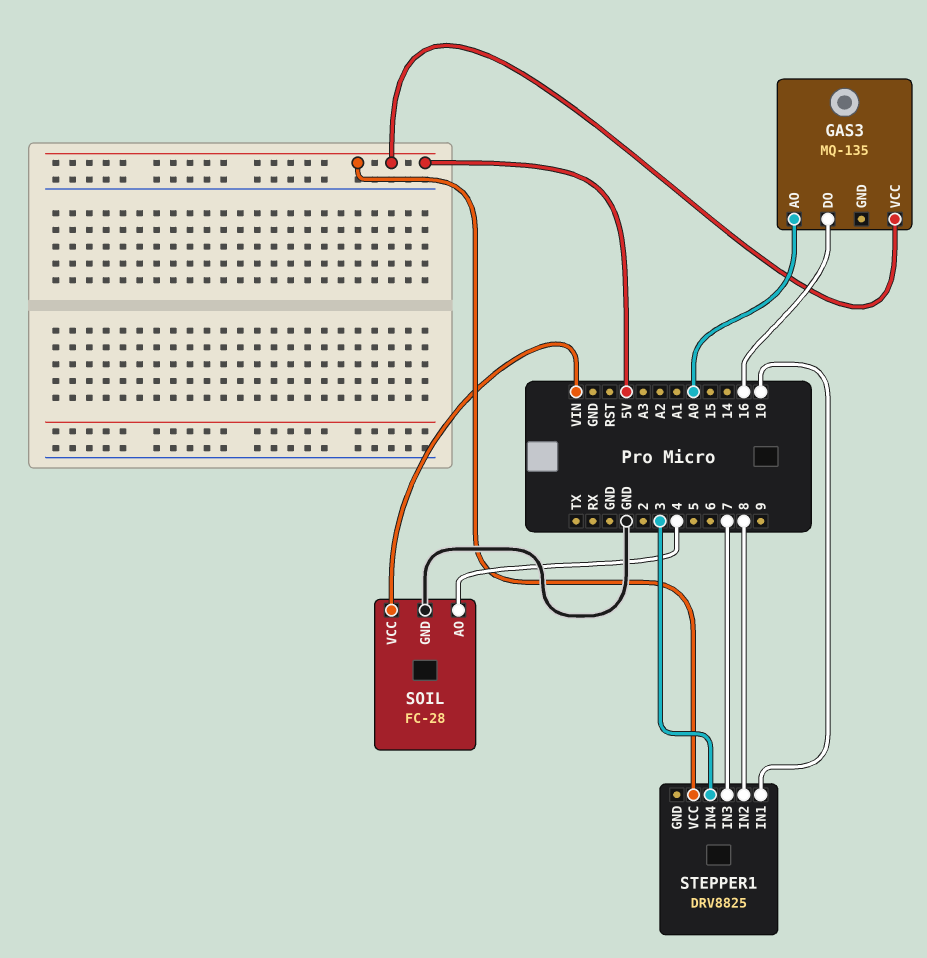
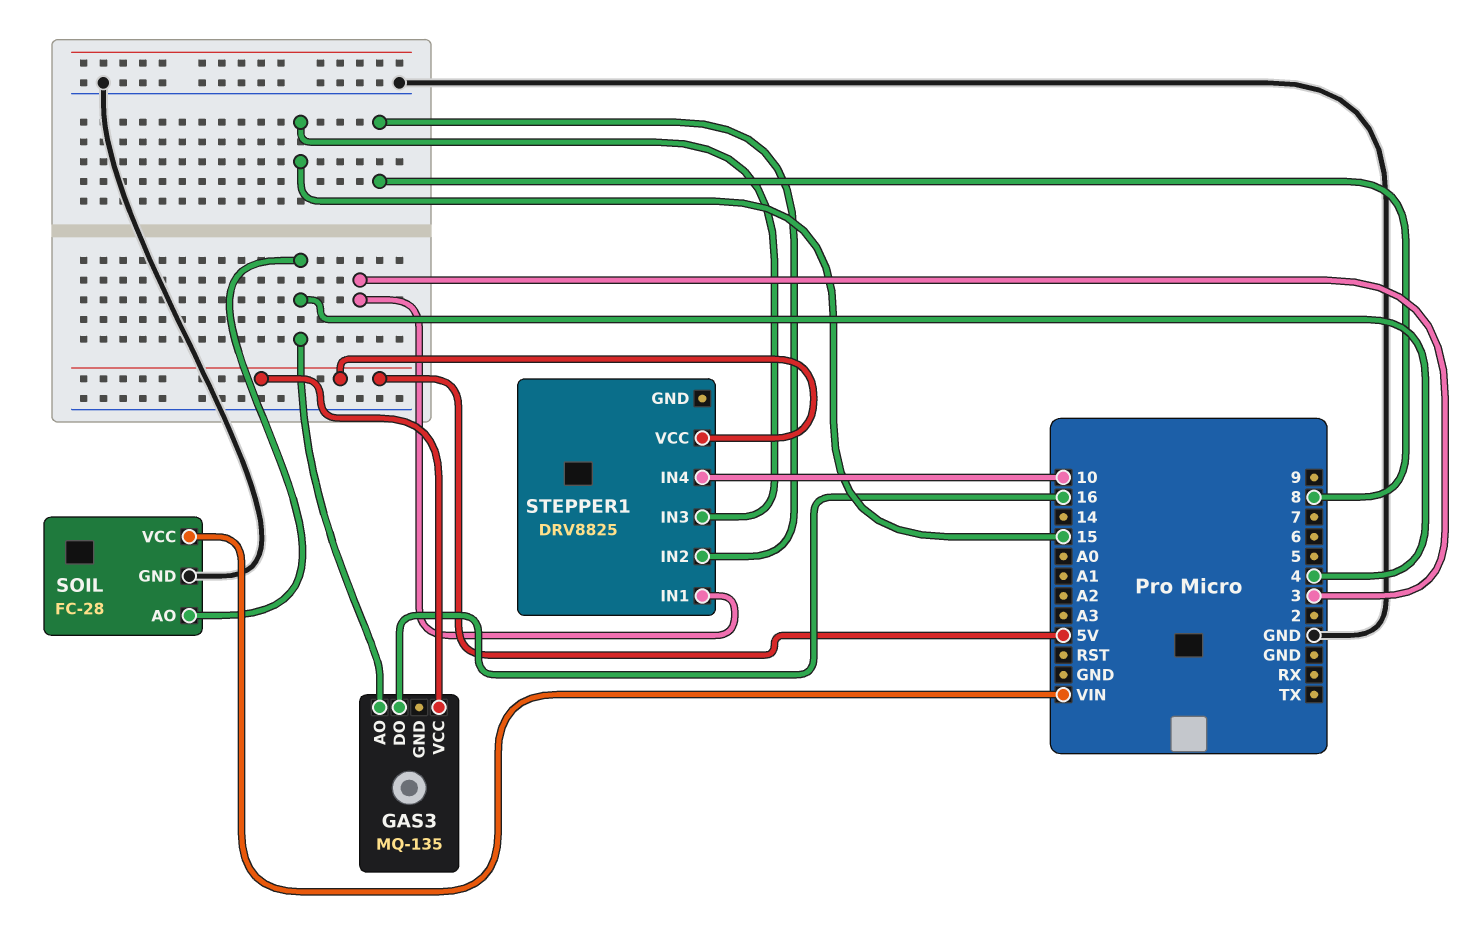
GAS3 pin AO: A0 -> 4
STEPPER1 pin IN1: 10 -> 3
STEPPER1 pin IN3: 7 -> 15
STEPPER1 pin IN4: 3 -> 10

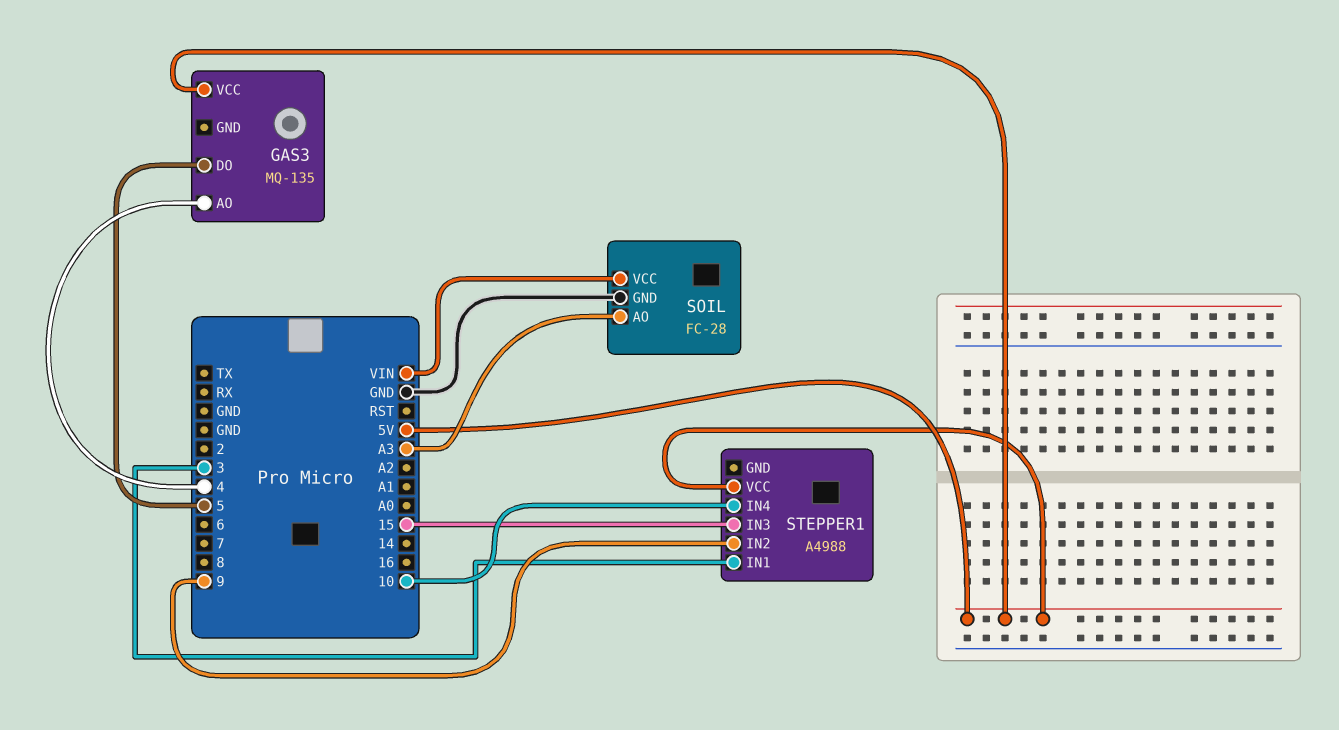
GAS3 pin DO: 16 -> 5
SOIL pin AO: 4 -> A3
STEPPER1: DRV8825 -> A4988
STEPPER1 pin IN2: 8 -> 9

